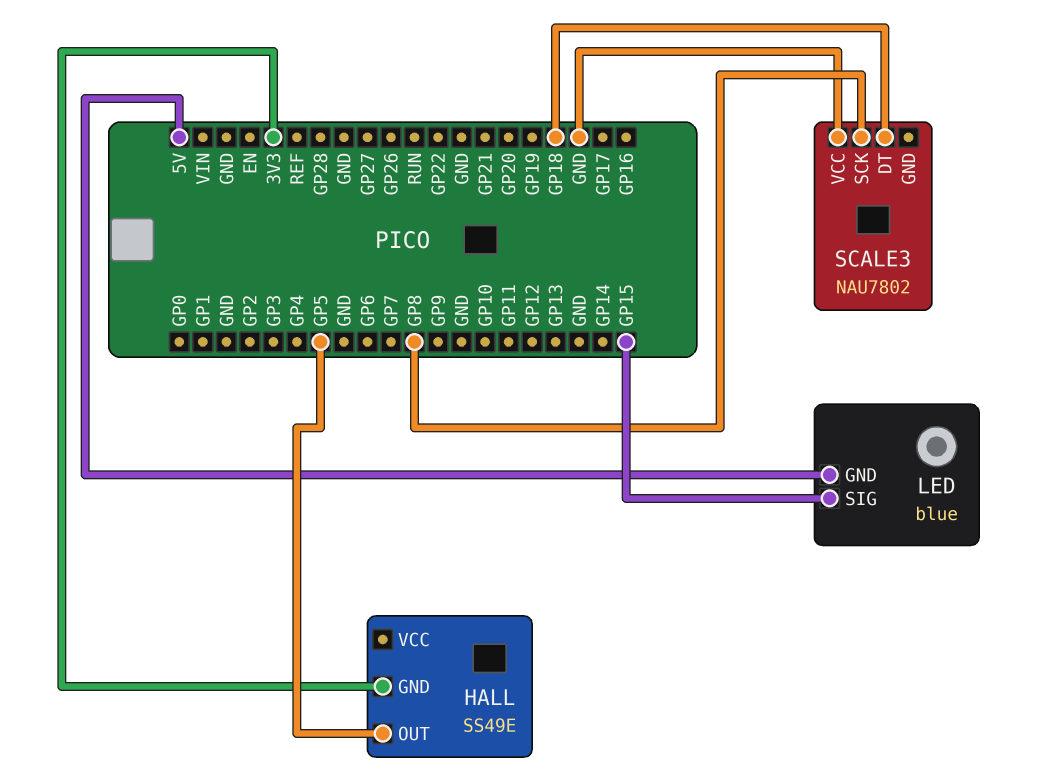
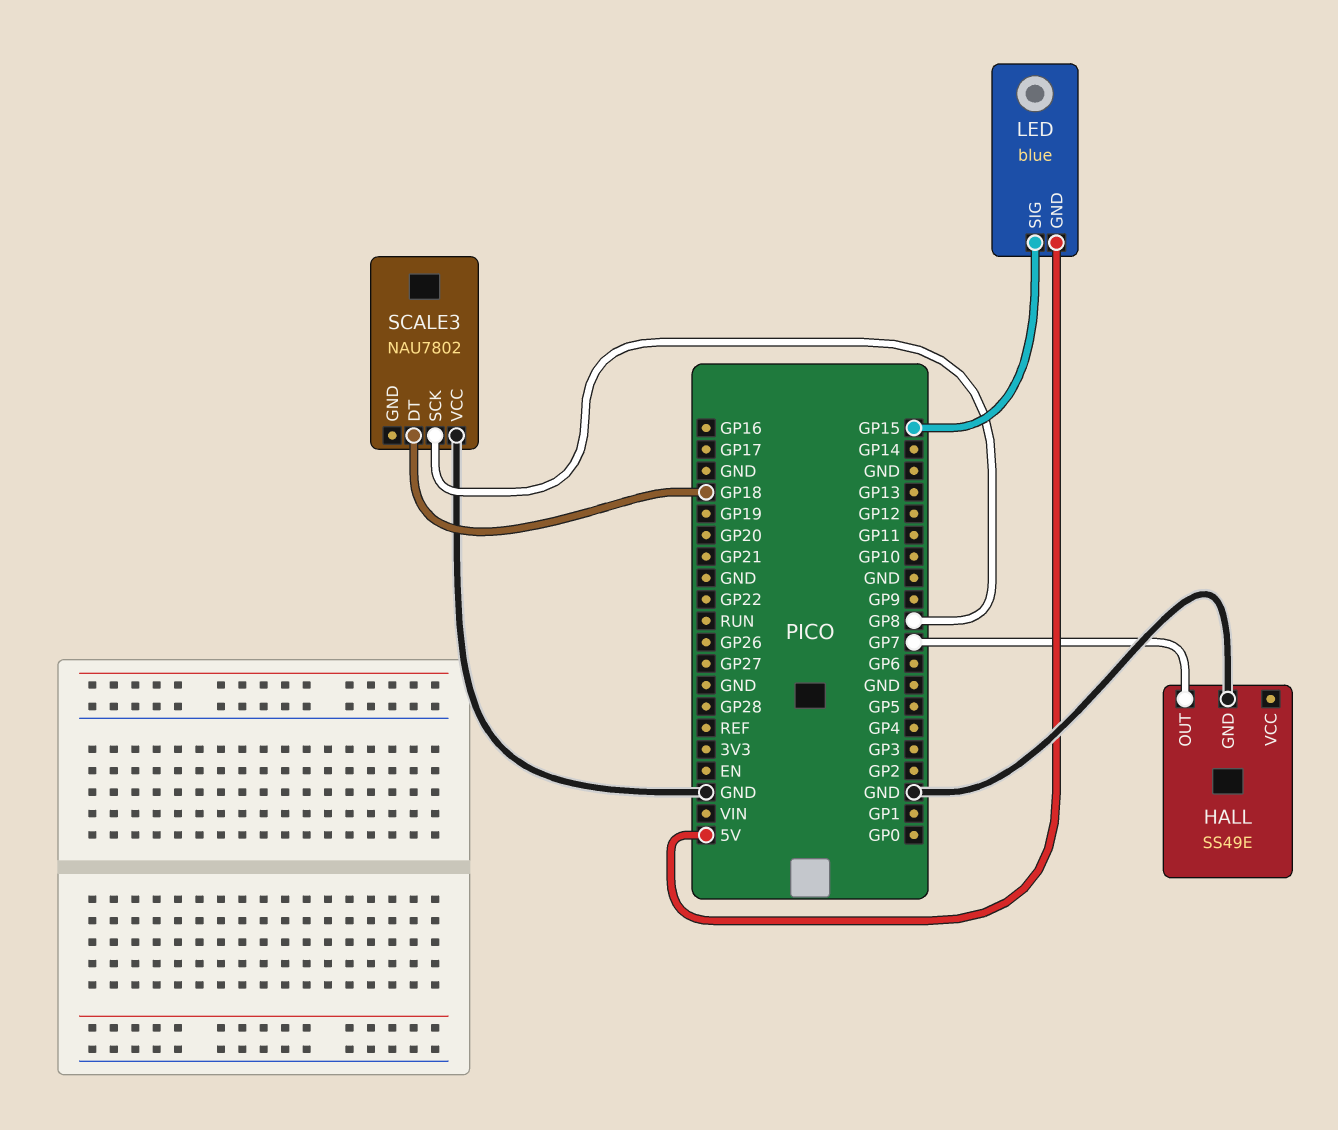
HALL pin GND: 3V3 -> GND
HALL pin OUT: GP5 -> GP7

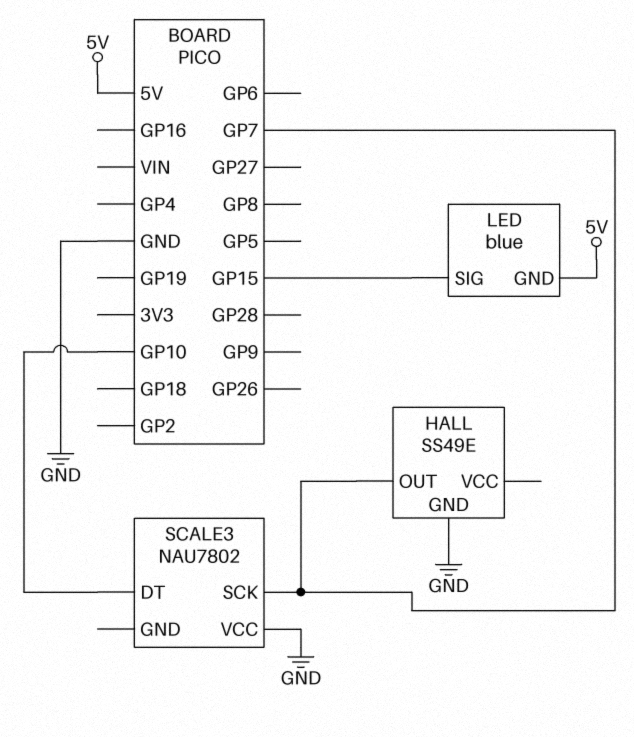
SCALE3 pin DT: GP18 -> GP10
SCALE3 pin SCK: GP8 -> GP7

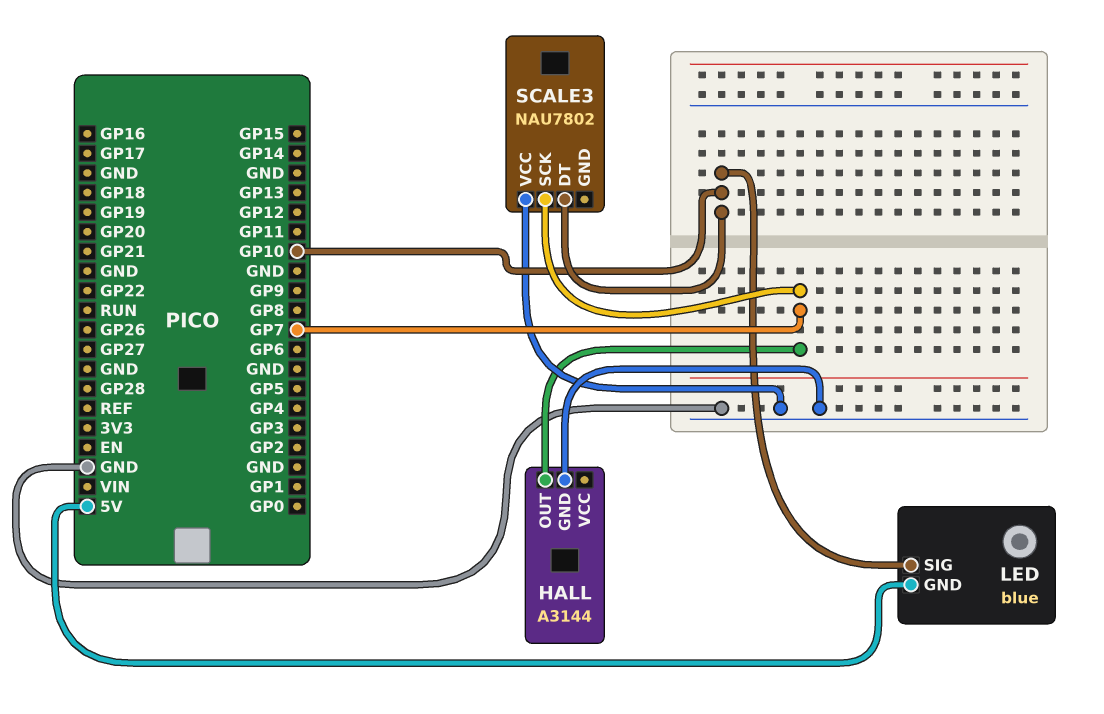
HALL: SS49E -> A3144
LED pin SIG: GP15 -> GP10

